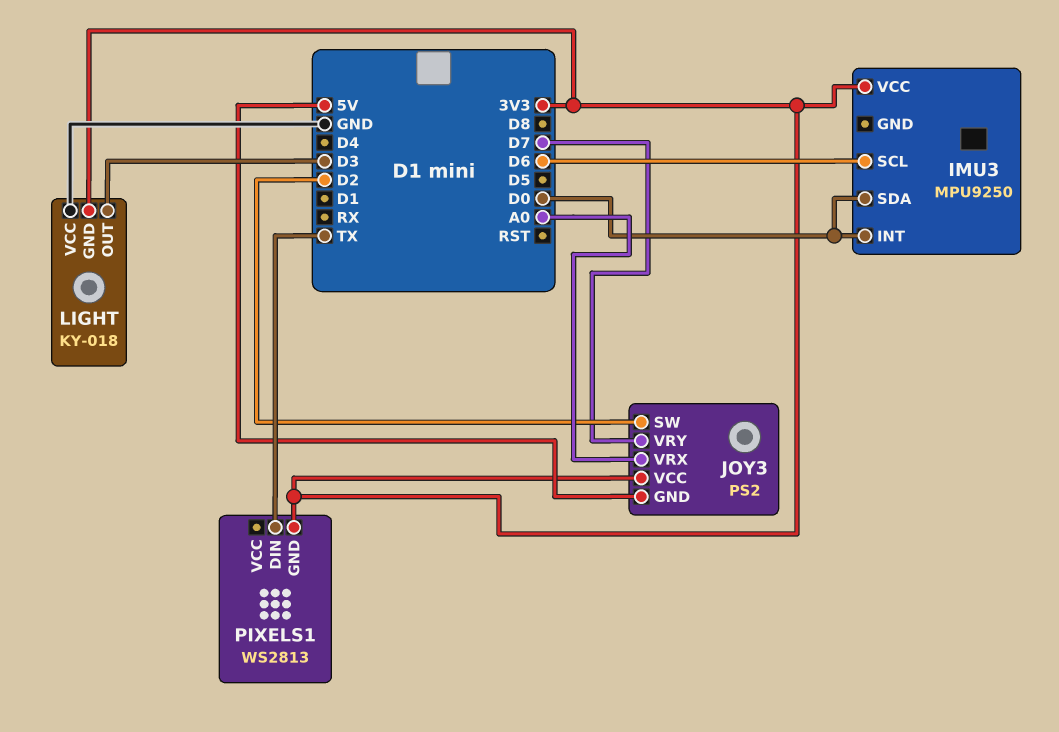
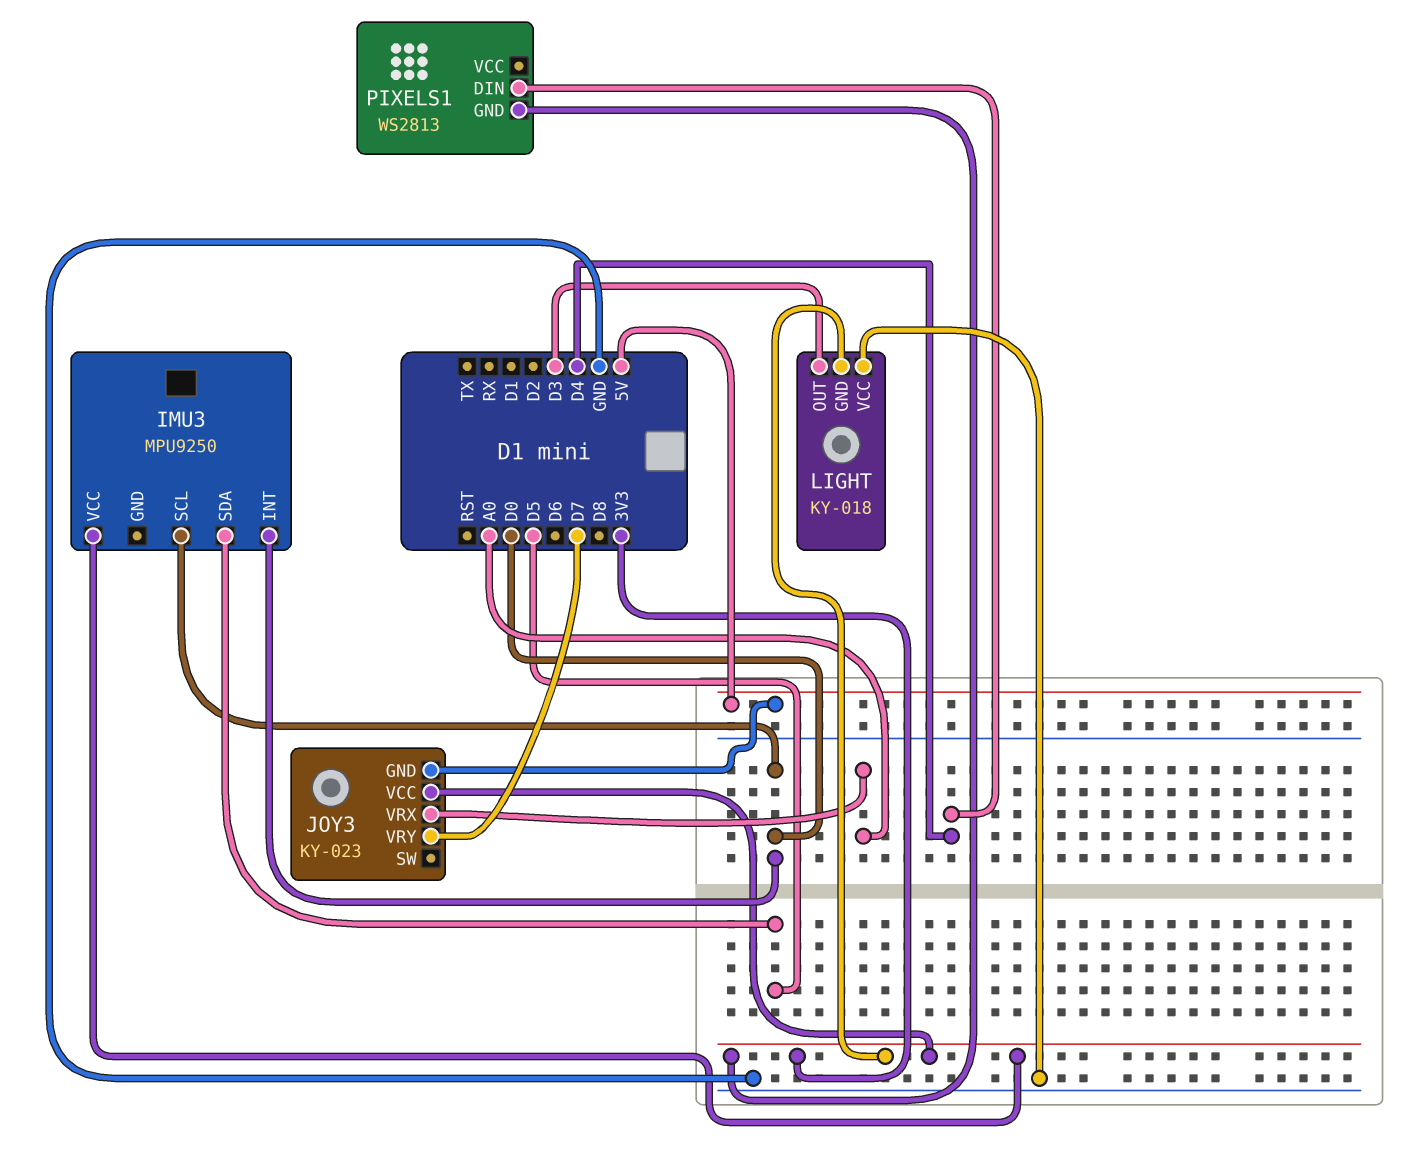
IMU3 pin SCL: D6 -> D0
IMU3 pin SDA: D0 -> D5
JOY3: PS2 -> KY-023
JOY3 pin SW: D2 -> none
PIXELS1 pin DIN: TX -> D4

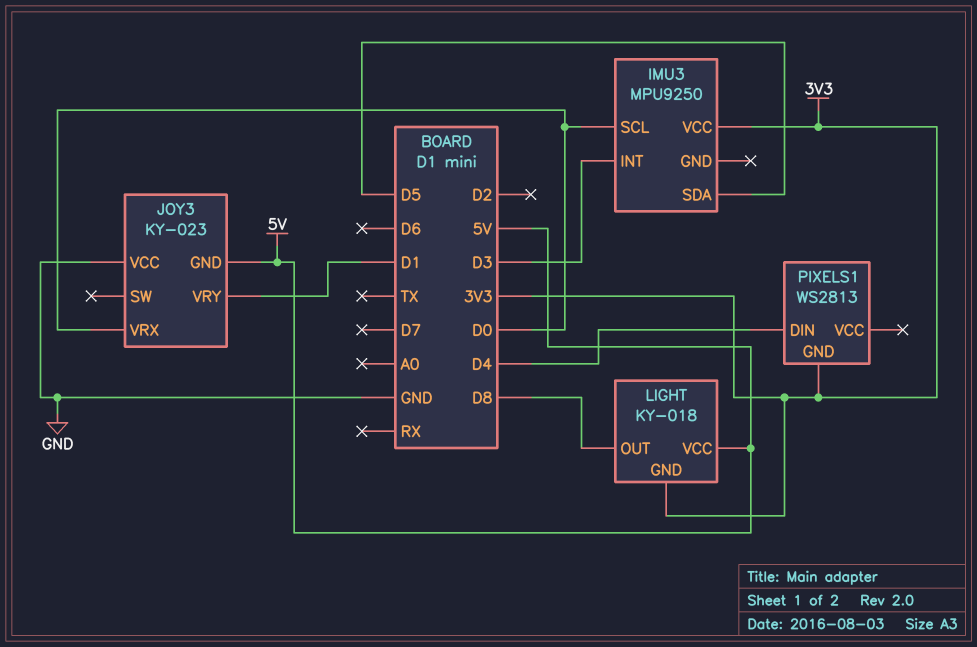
IMU3 pin INT: D0 -> D3
JOY3 pin VCC: 3V3 -> GND
JOY3 pin VRX: A0 -> D0
JOY3 pin VRY: D7 -> D1
LIGHT pin OUT: D3 -> D8
LIGHT pin VCC: GND -> 5V

